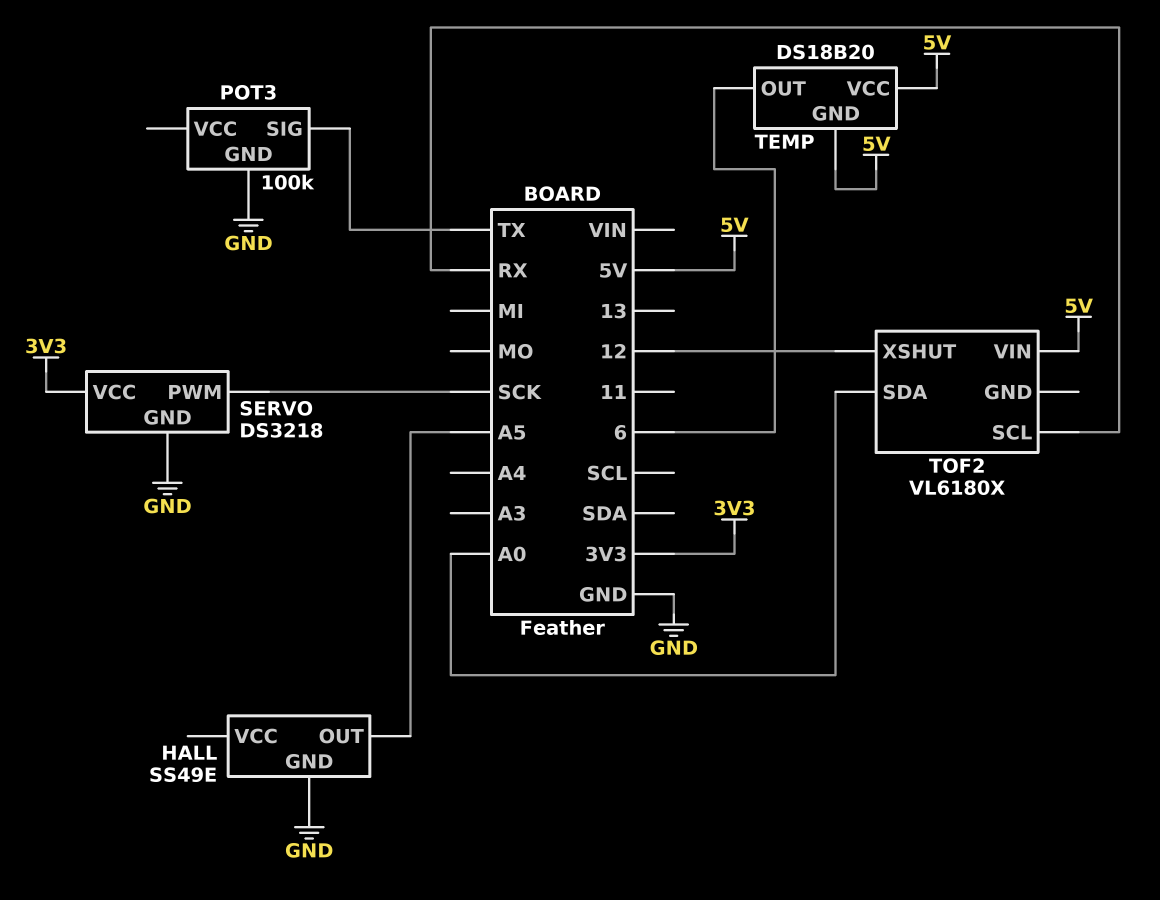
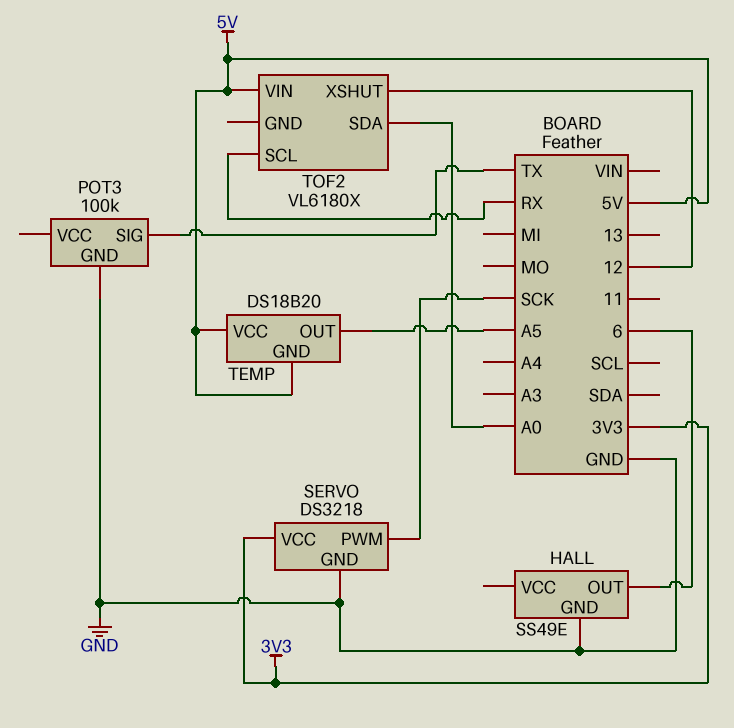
HALL pin OUT: A5 -> 6
TEMP pin OUT: 6 -> A5

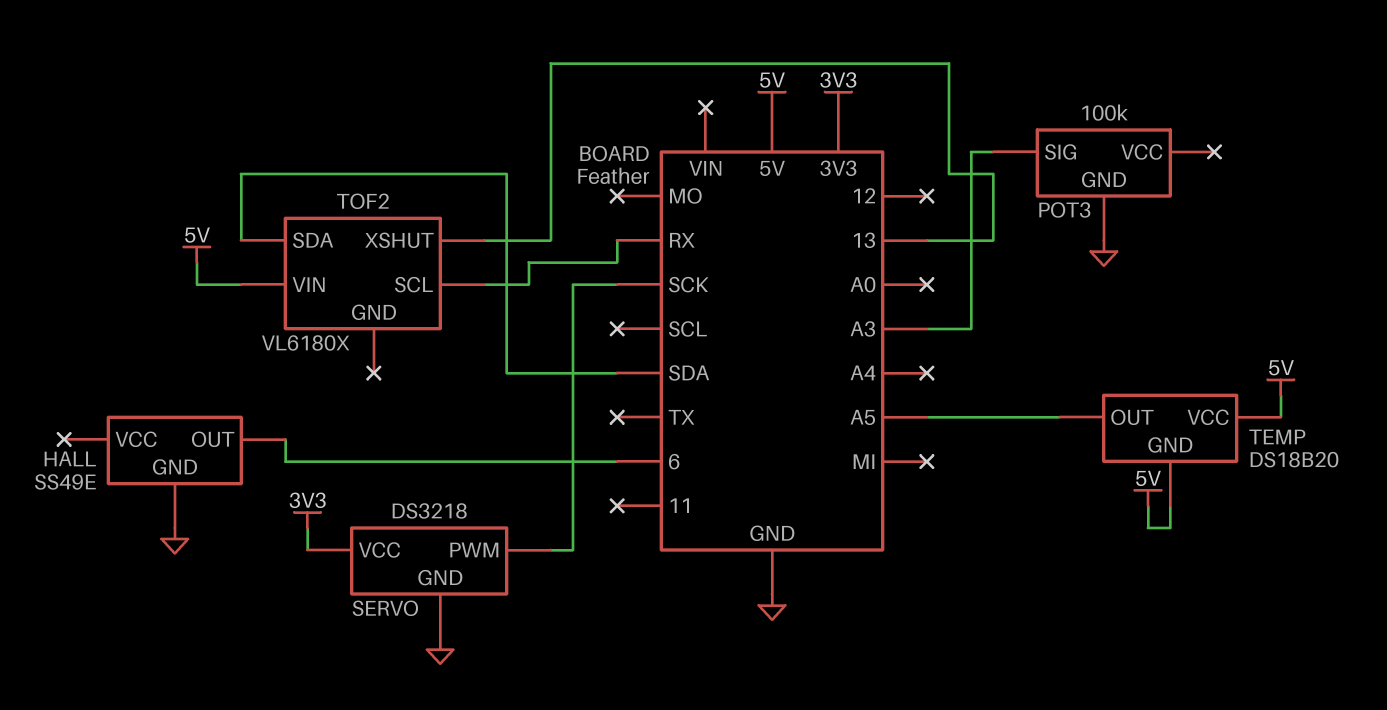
POT3 pin SIG: TX -> A3
TOF2 pin SDA: A0 -> SDA
TOF2 pin XSHUT: 12 -> 13

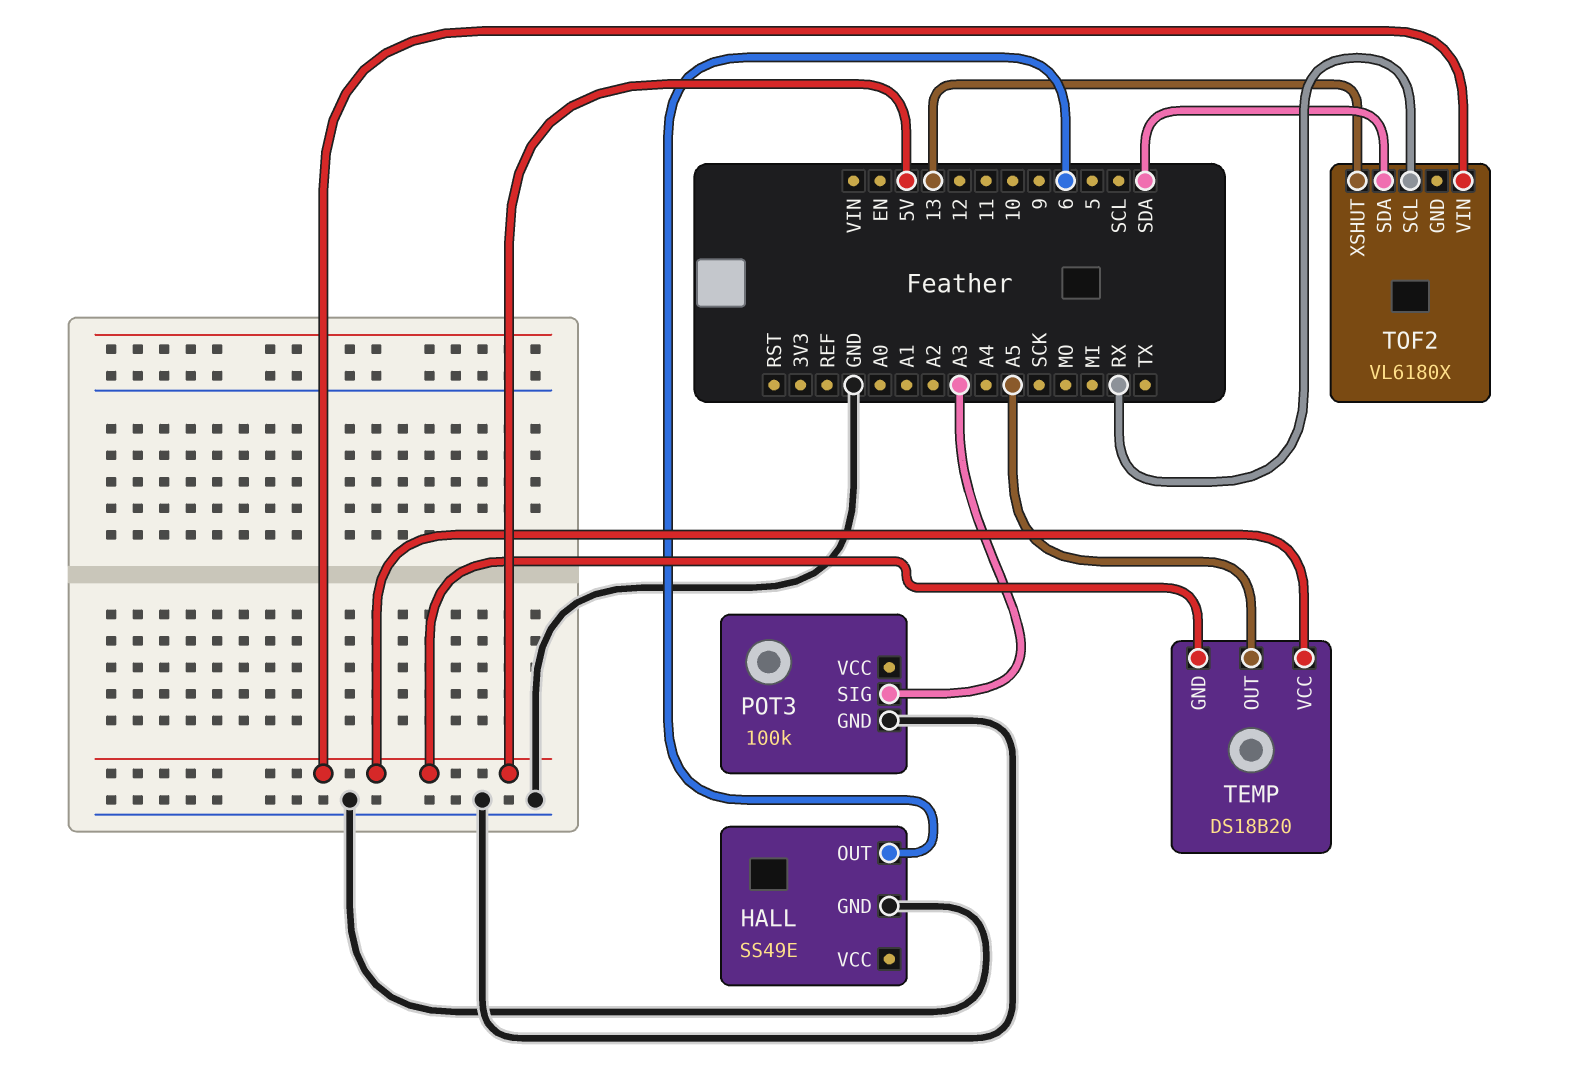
SERVO: DS3218 -> none
SERVO pin GND: GND -> none
SERVO pin PWM: SCK -> none
SERVO pin VCC: 3V3 -> none

